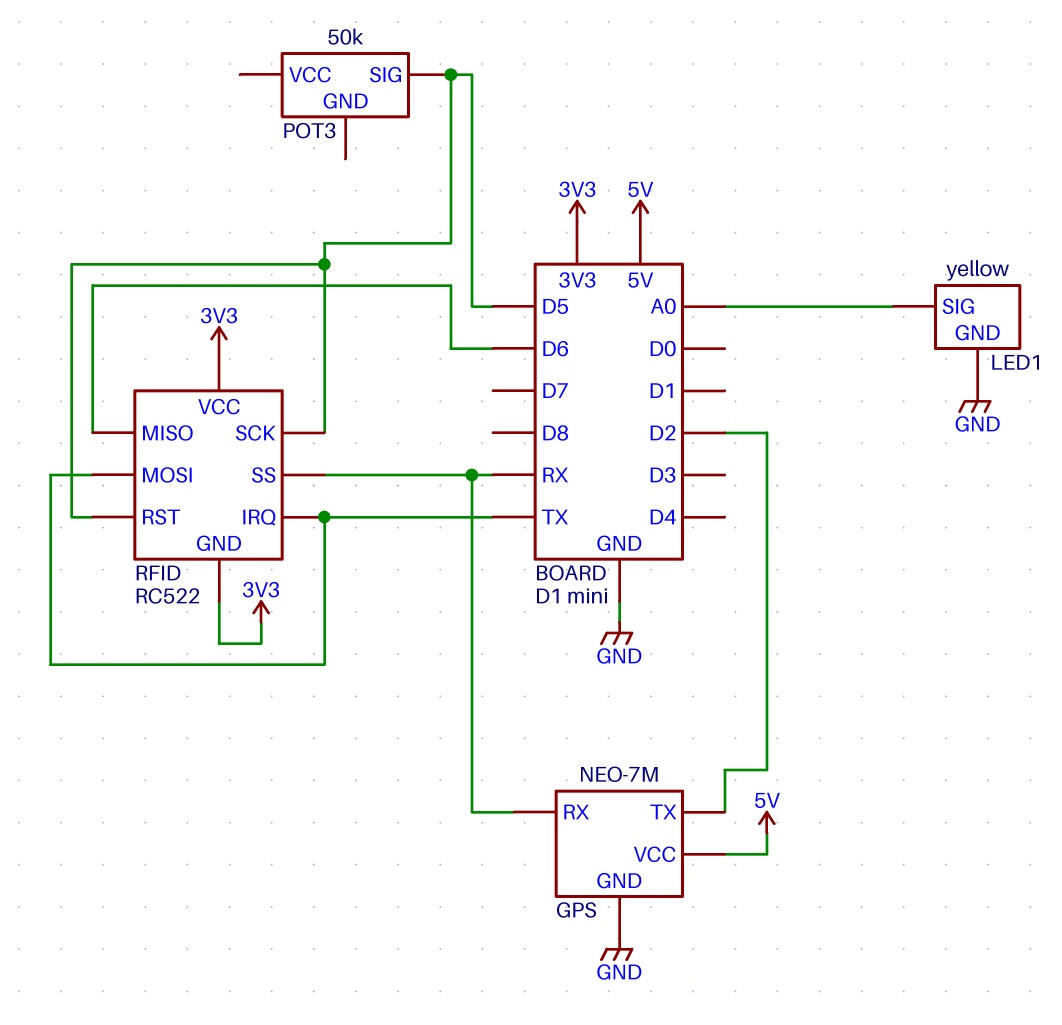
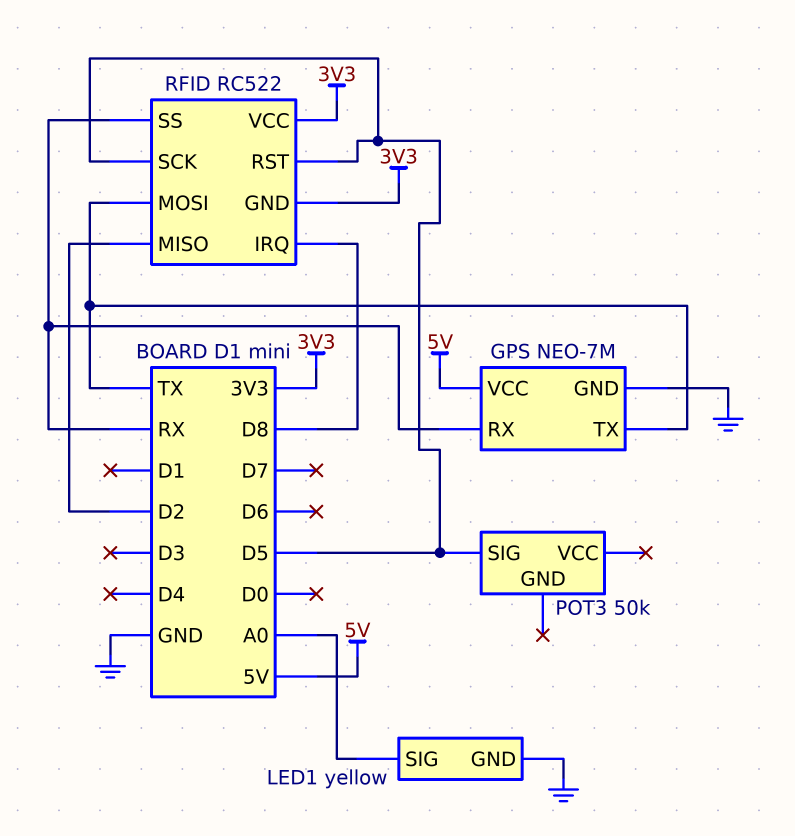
GPS pin TX: D2 -> TX
RFID pin IRQ: TX -> D8
RFID pin MISO: D6 -> D2

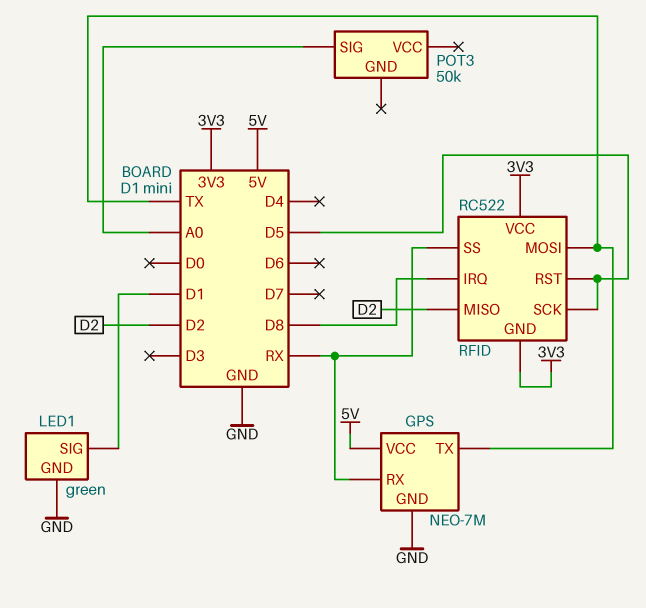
LED1: yellow -> green
LED1 pin SIG: A0 -> D1
POT3 pin SIG: D5 -> A0

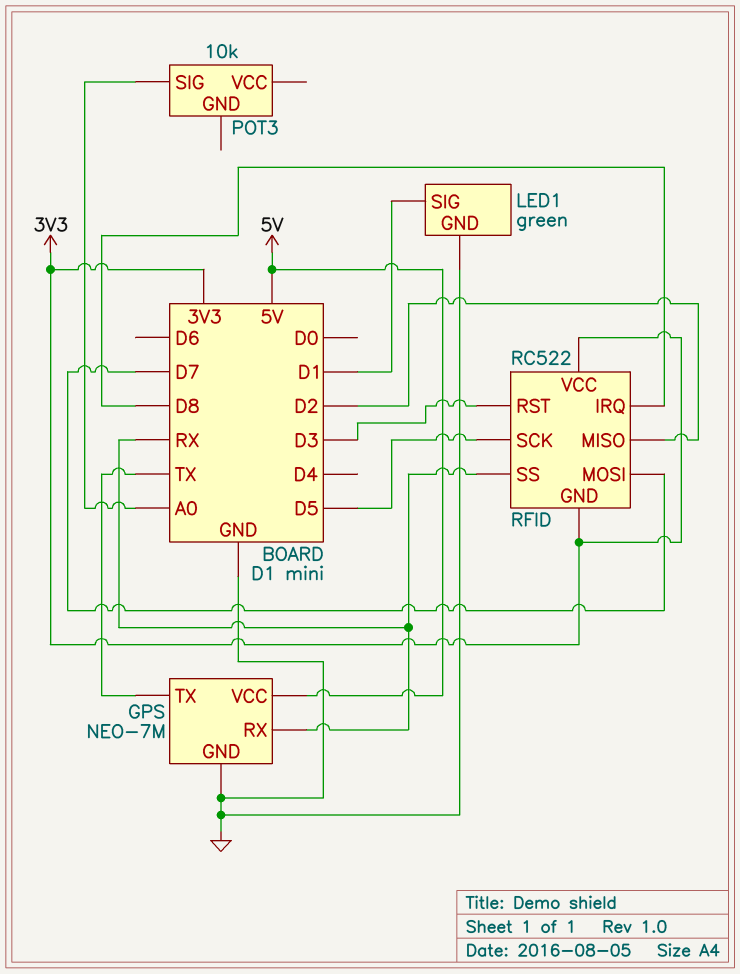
POT3: 50k -> 10k
RFID pin MOSI: TX -> D7
RFID pin RST: D5 -> D3

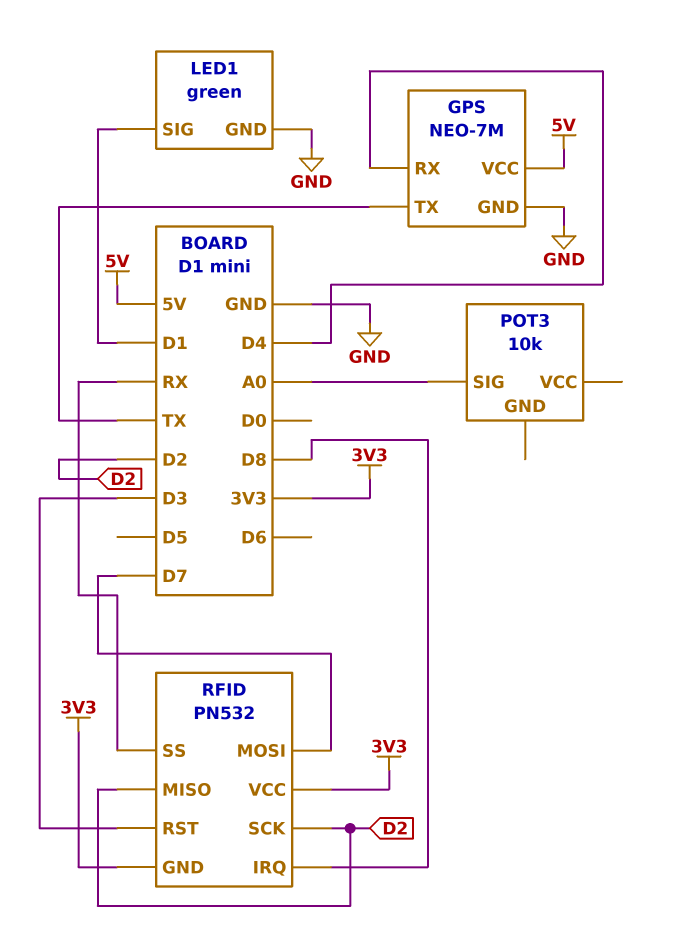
GPS pin RX: RX -> D4
RFID: RC522 -> PN532
RFID pin SCK: D5 -> D2

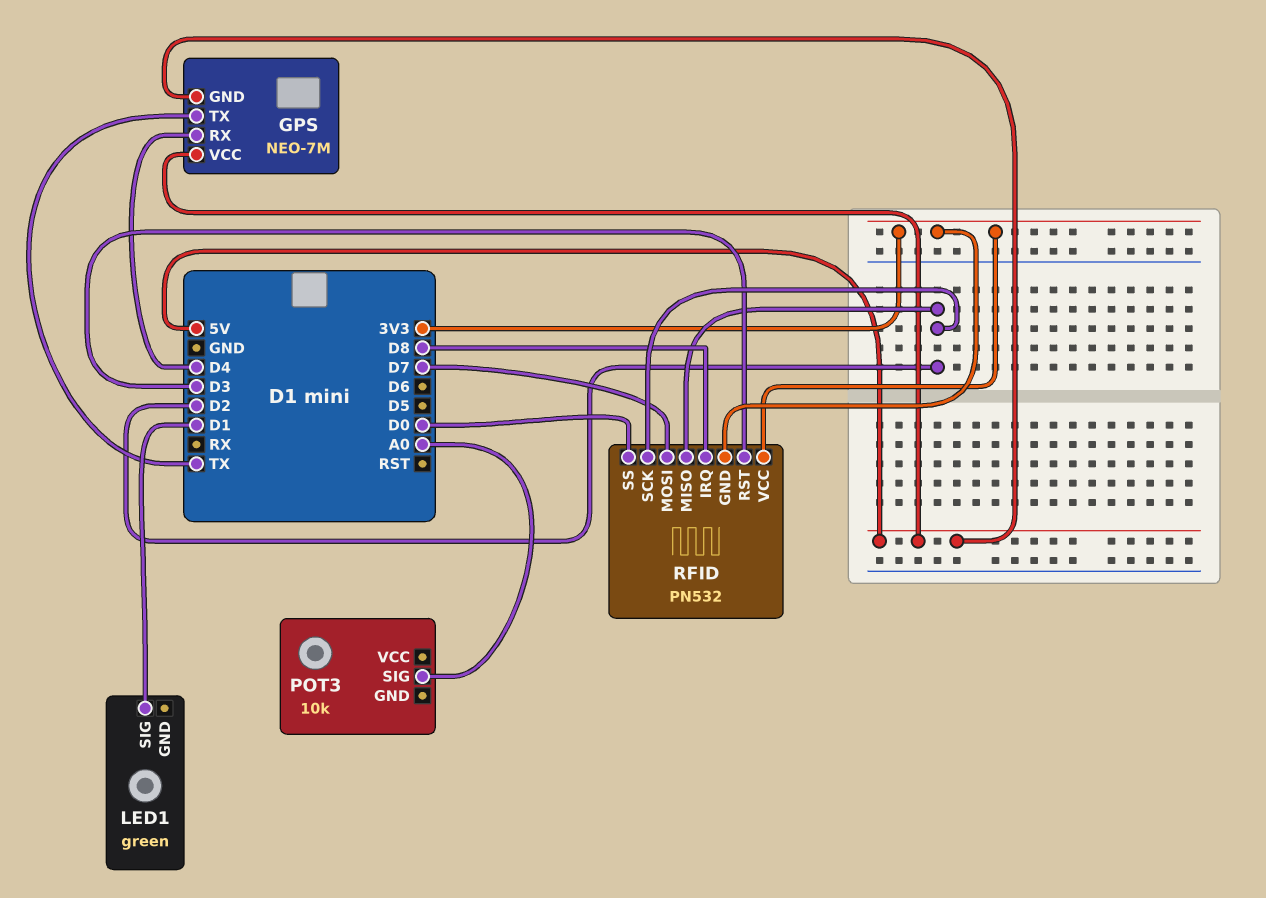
GPS pin GND: GND -> 5V
LED1 pin GND: GND -> none
RFID pin SS: RX -> D0

